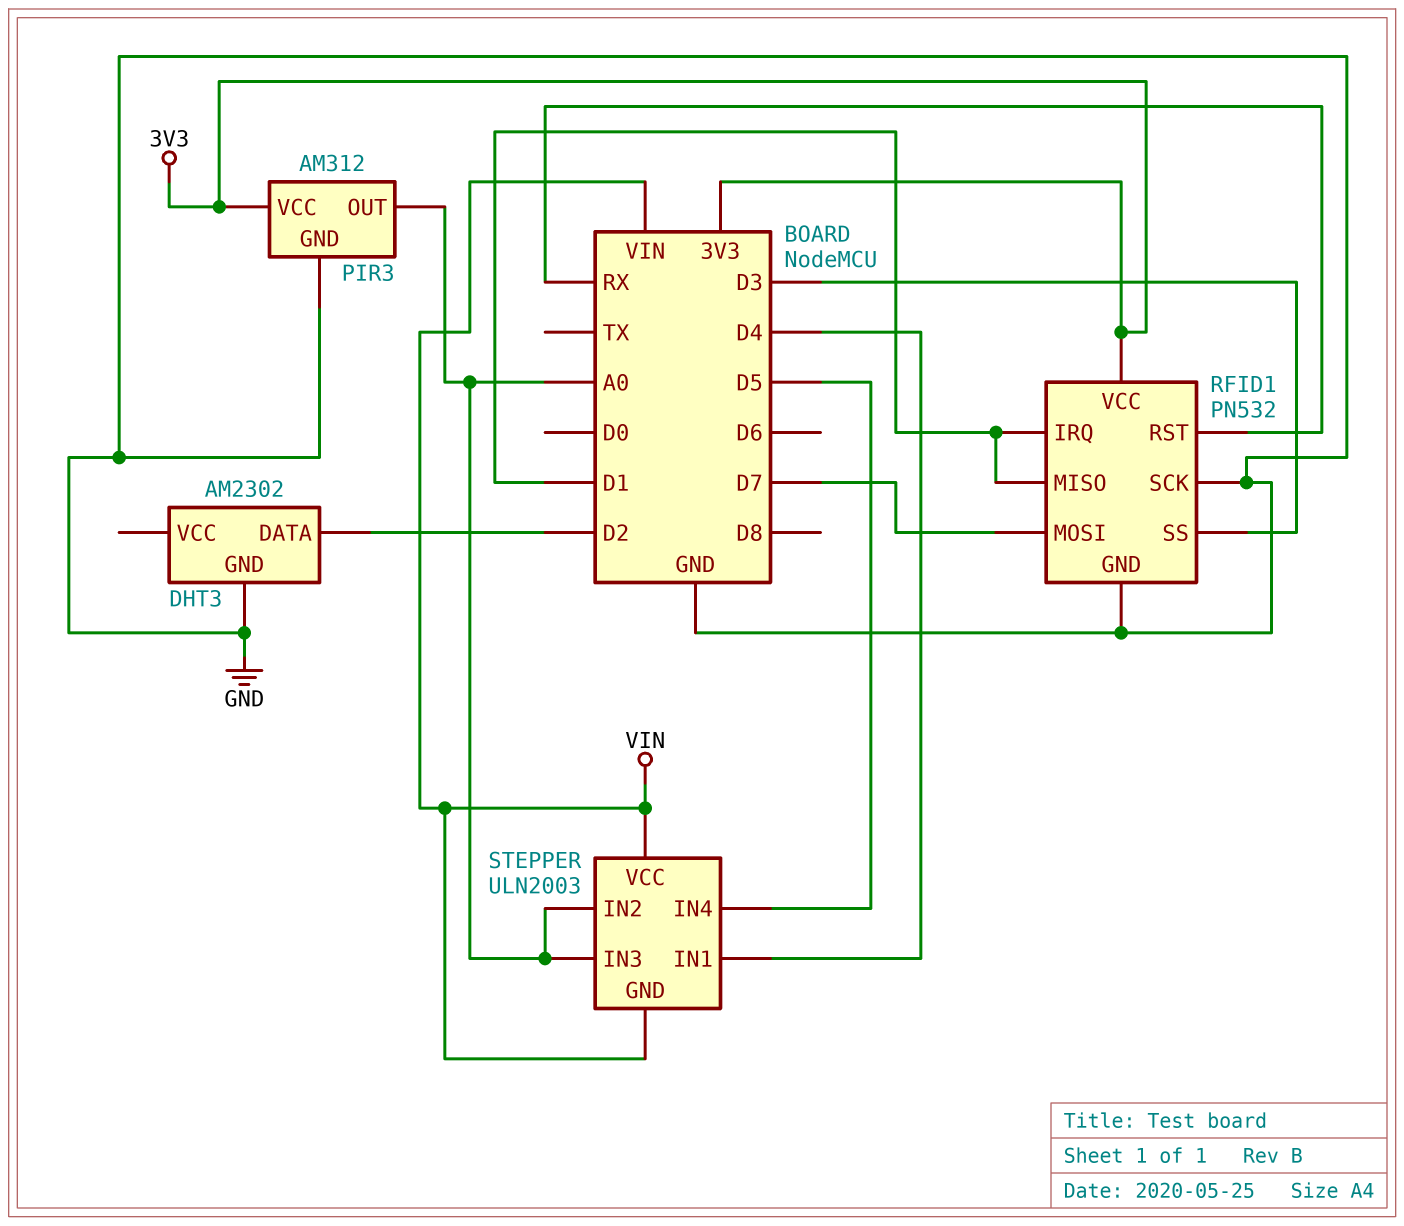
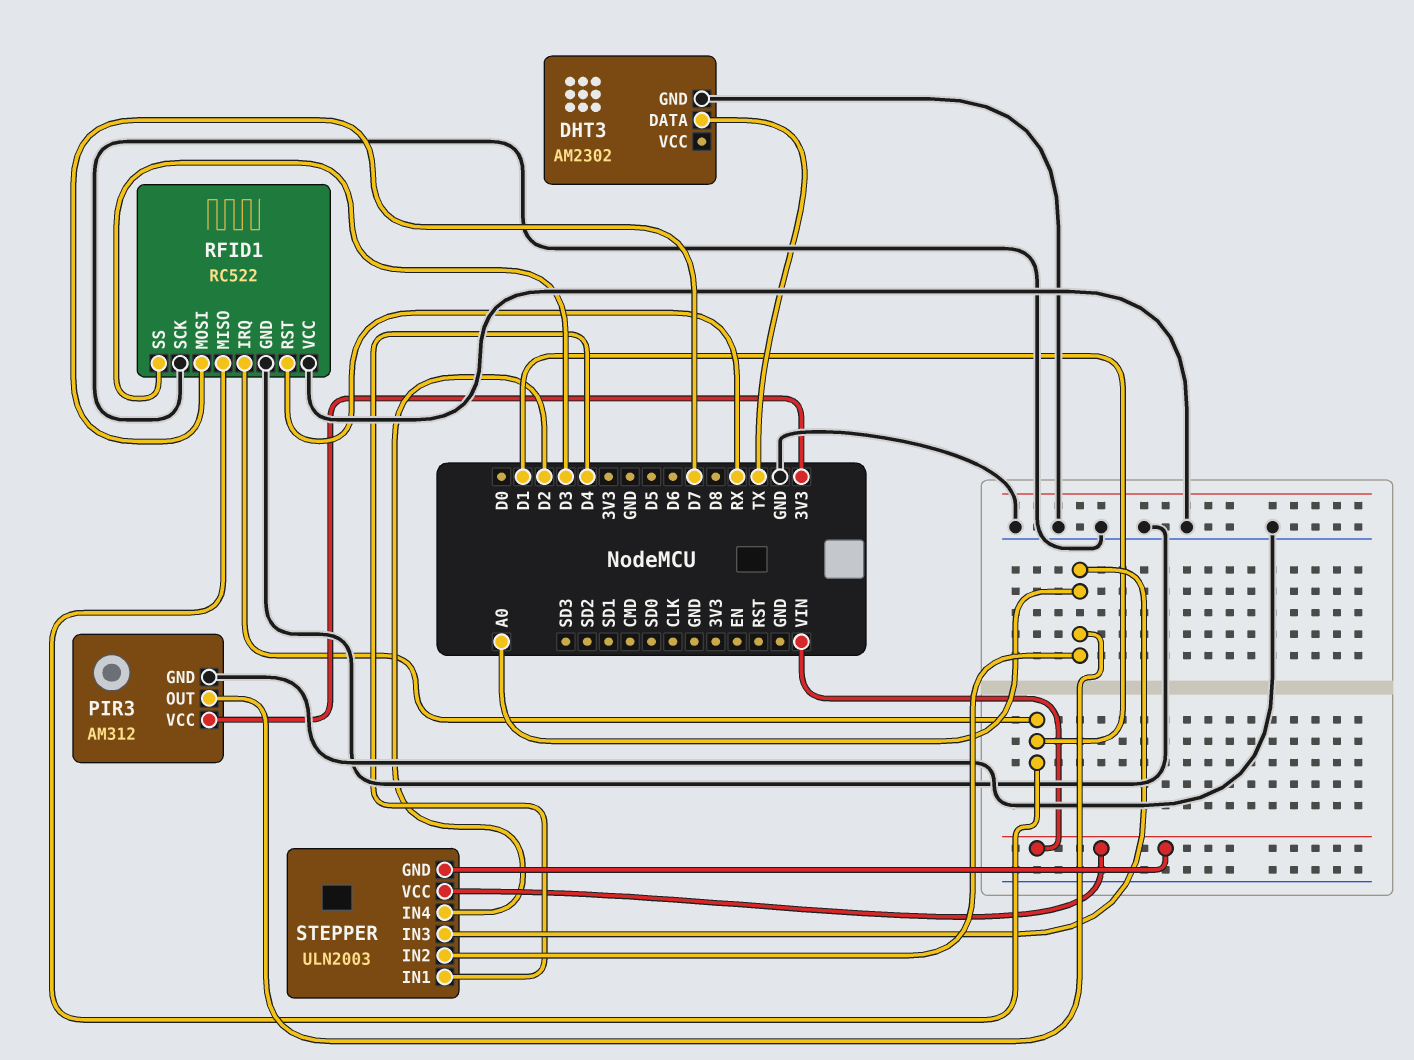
DHT3 pin DATA: D2 -> TX
RFID1: PN532 -> RC522
RFID1 pin VCC: 3V3 -> GND
STEPPER pin IN4: D5 -> D2

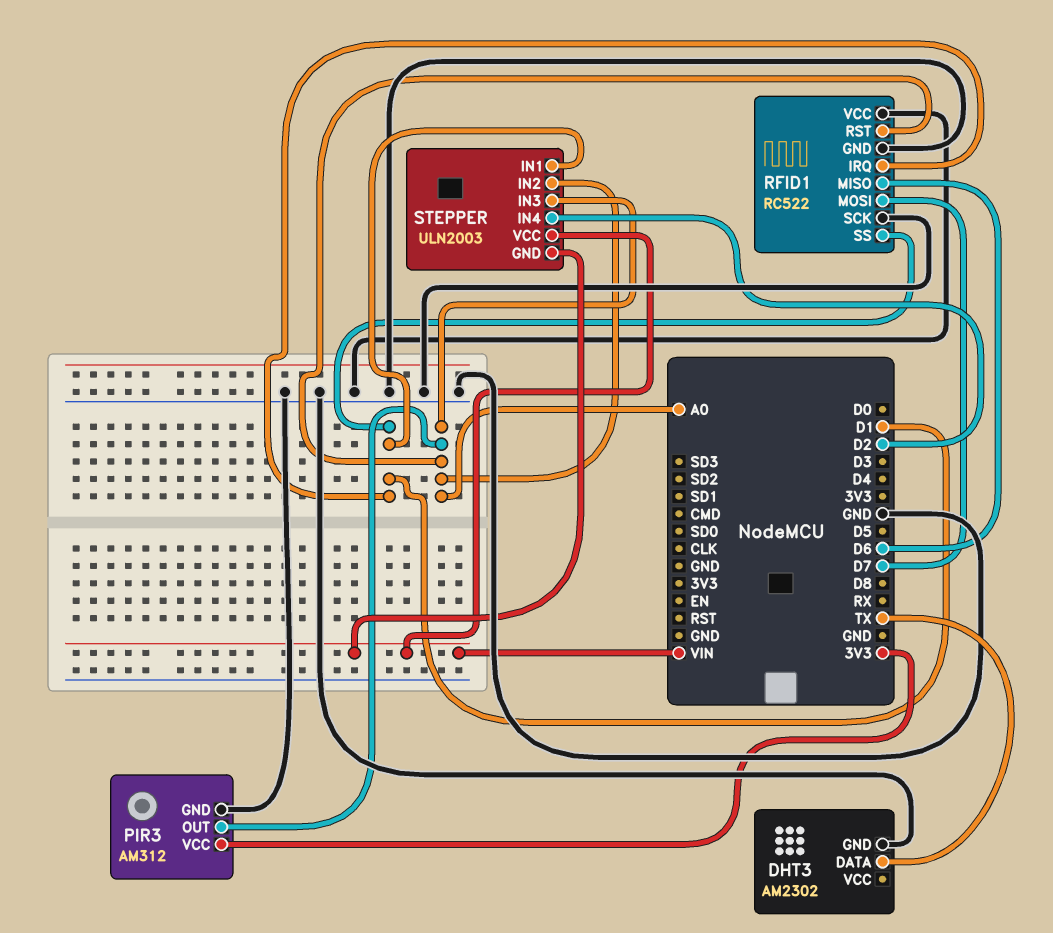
RFID1 pin MISO: D1 -> D6
RFID1 pin RST: RX -> A0
RFID1 pin SS: D3 -> D1
STEPPER pin IN1: D4 -> D1

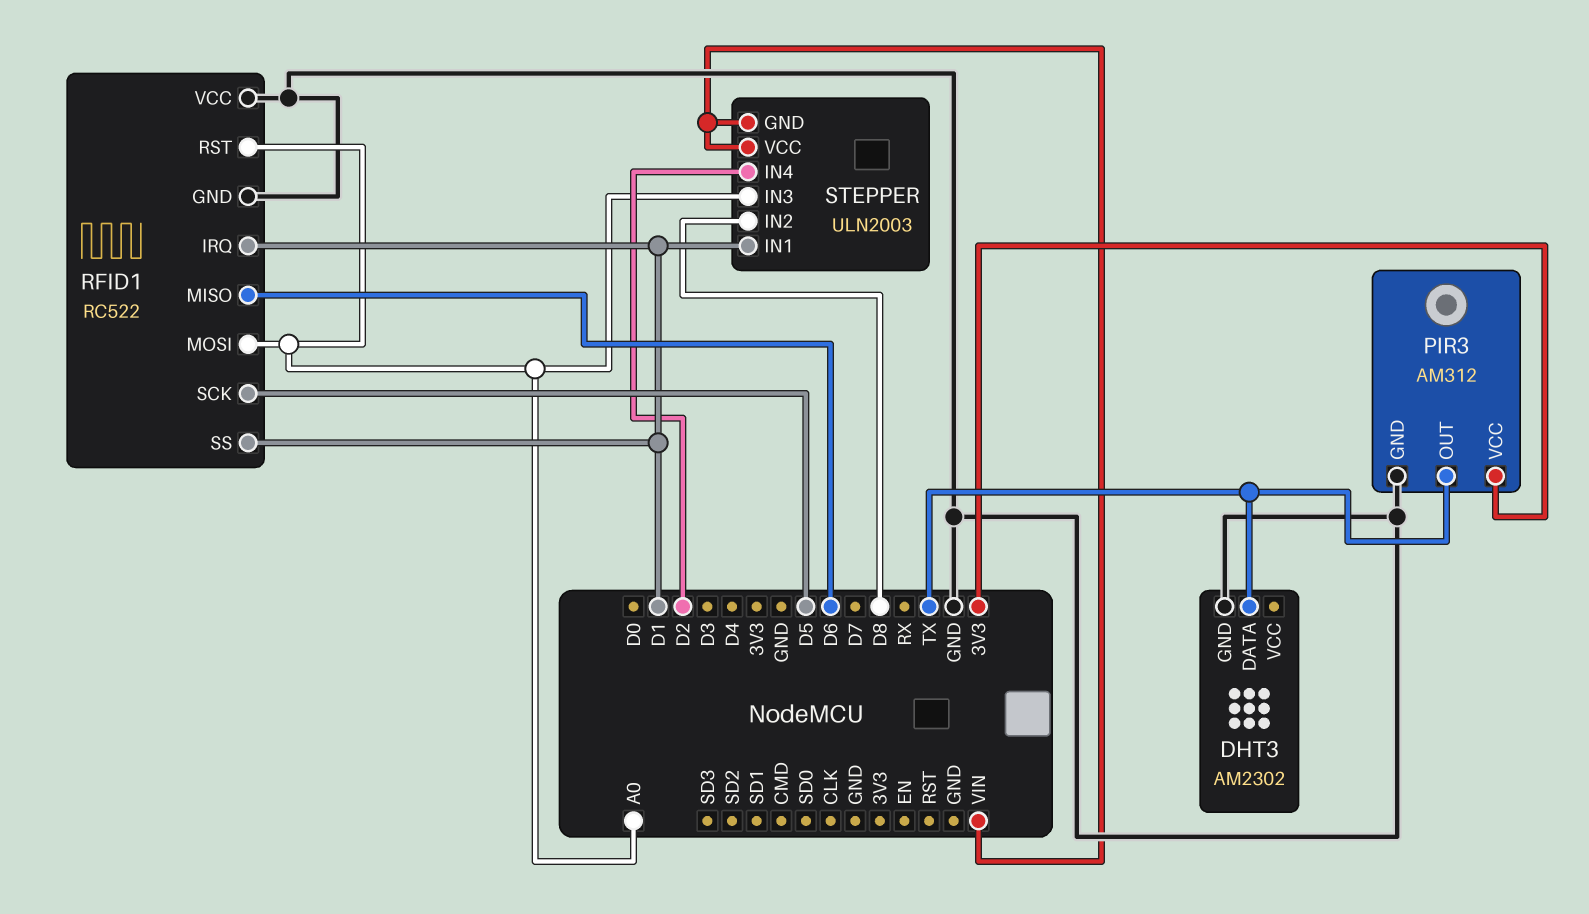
PIR3 pin OUT: A0 -> TX
RFID1 pin MOSI: D7 -> A0
RFID1 pin SCK: GND -> D5
STEPPER pin IN2: A0 -> D8

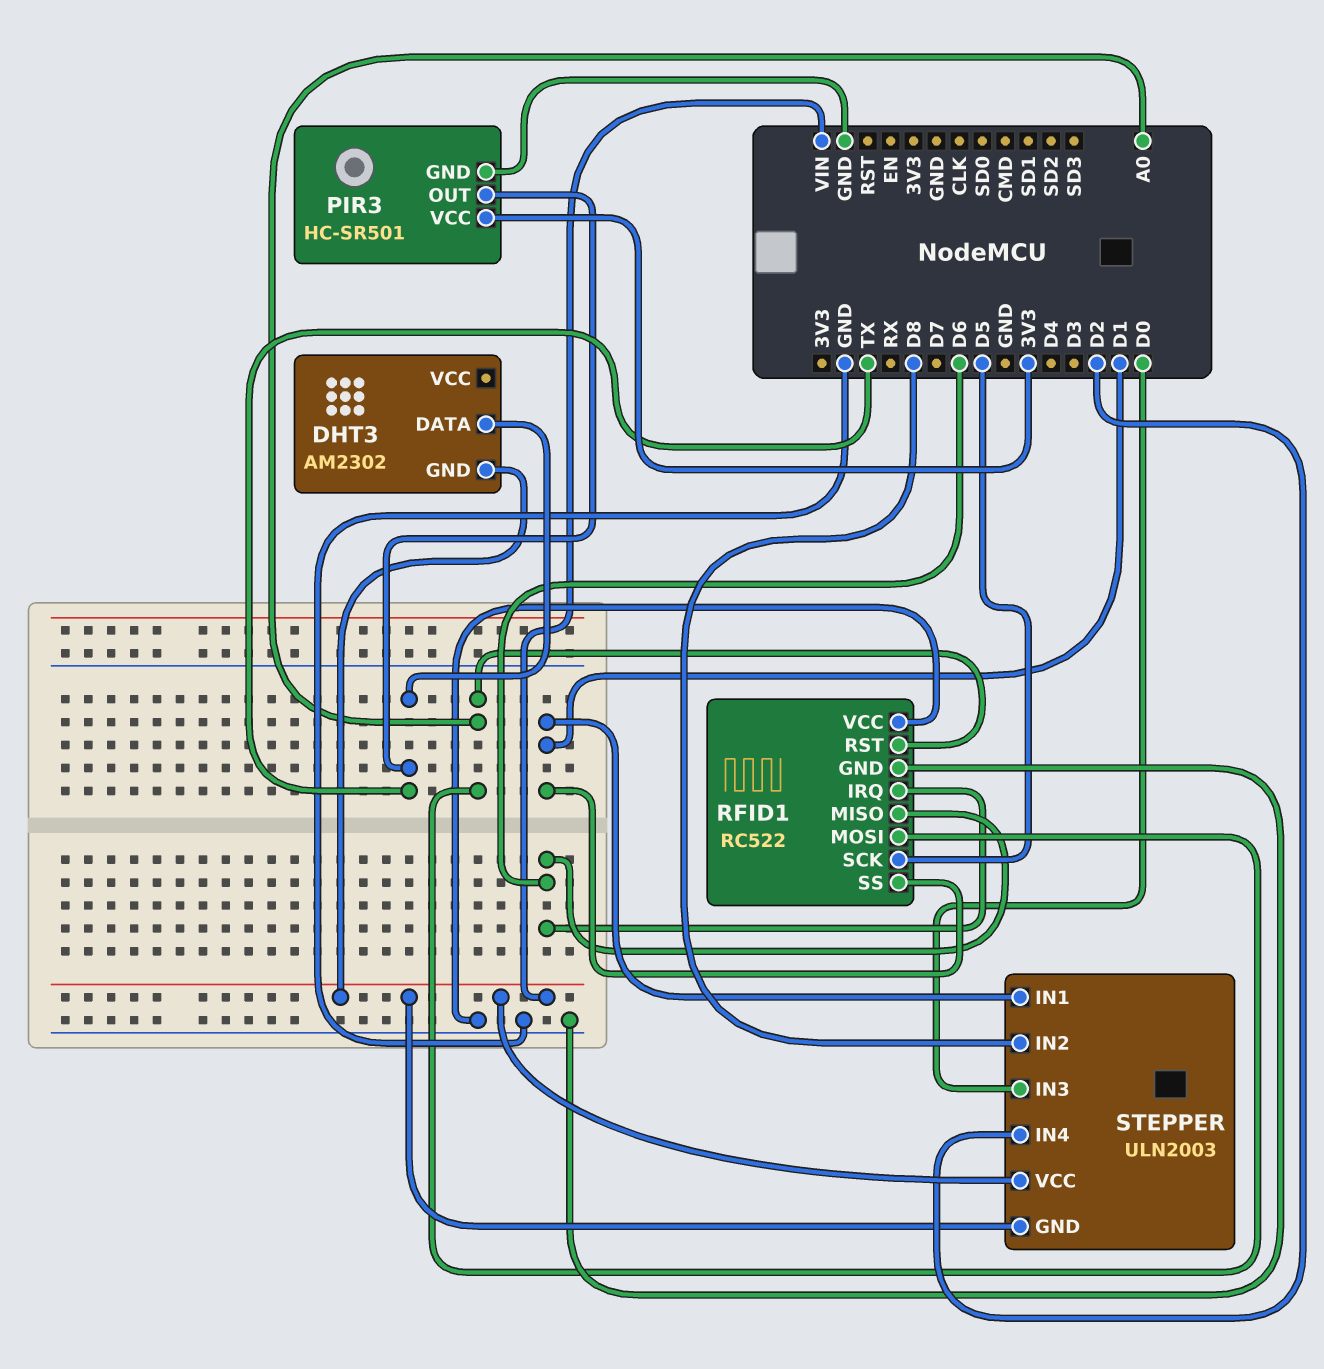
DHT3 pin GND: GND -> VIN
PIR3: AM312 -> HC-SR501
RFID1 pin IRQ: D1 -> D6
STEPPER pin IN3: A0 -> D0

